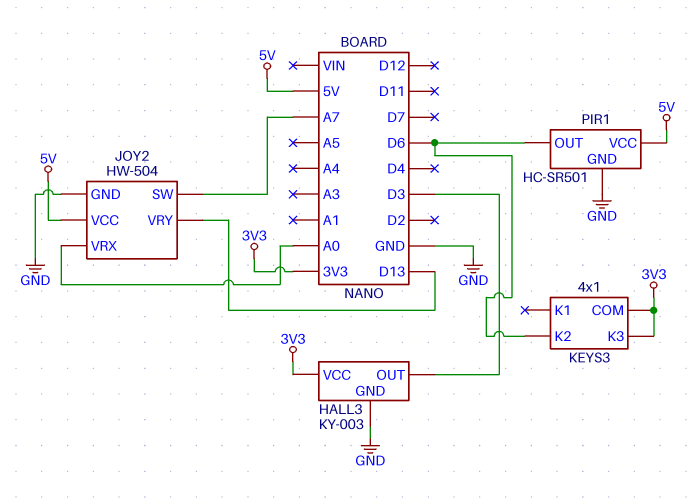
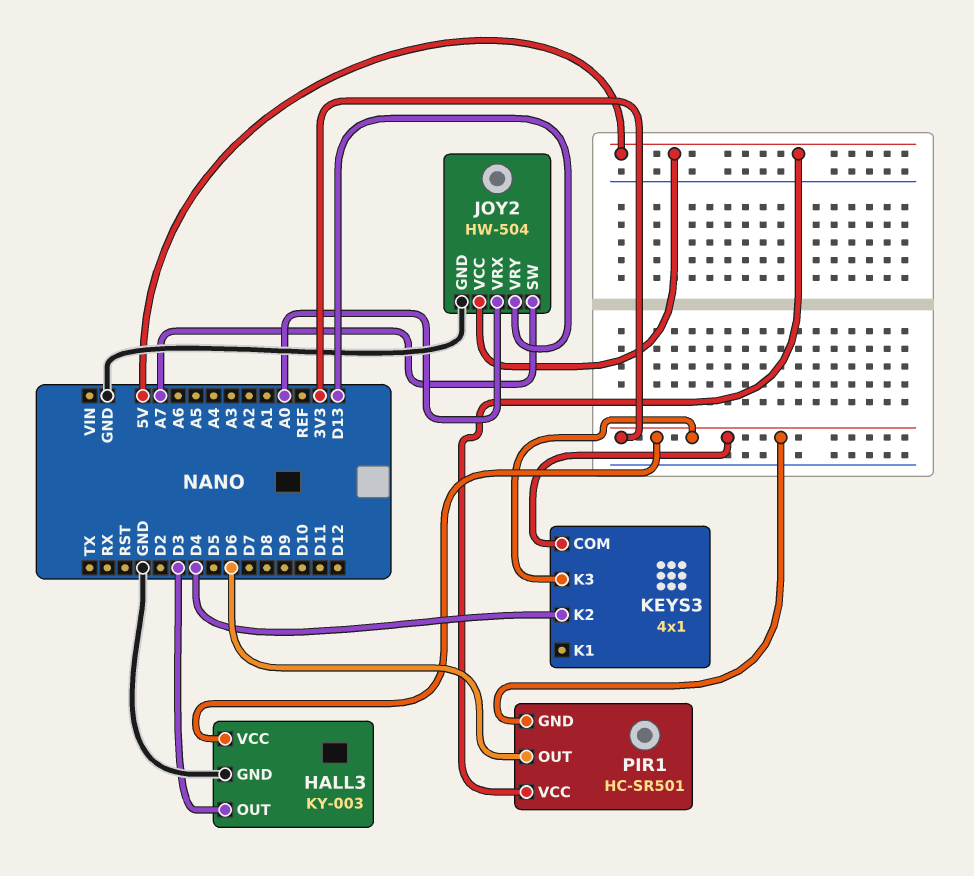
KEYS3 pin K2: D6 -> D4
PIR1 pin GND: GND -> 3V3

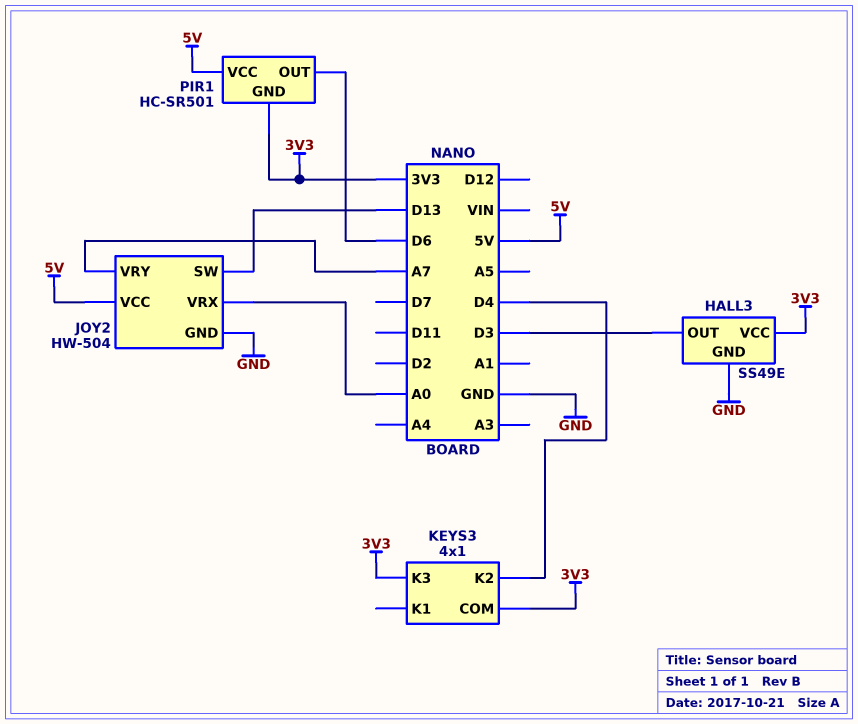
HALL3: KY-003 -> SS49E
JOY2 pin SW: A7 -> D13
JOY2 pin VRY: D13 -> A7

